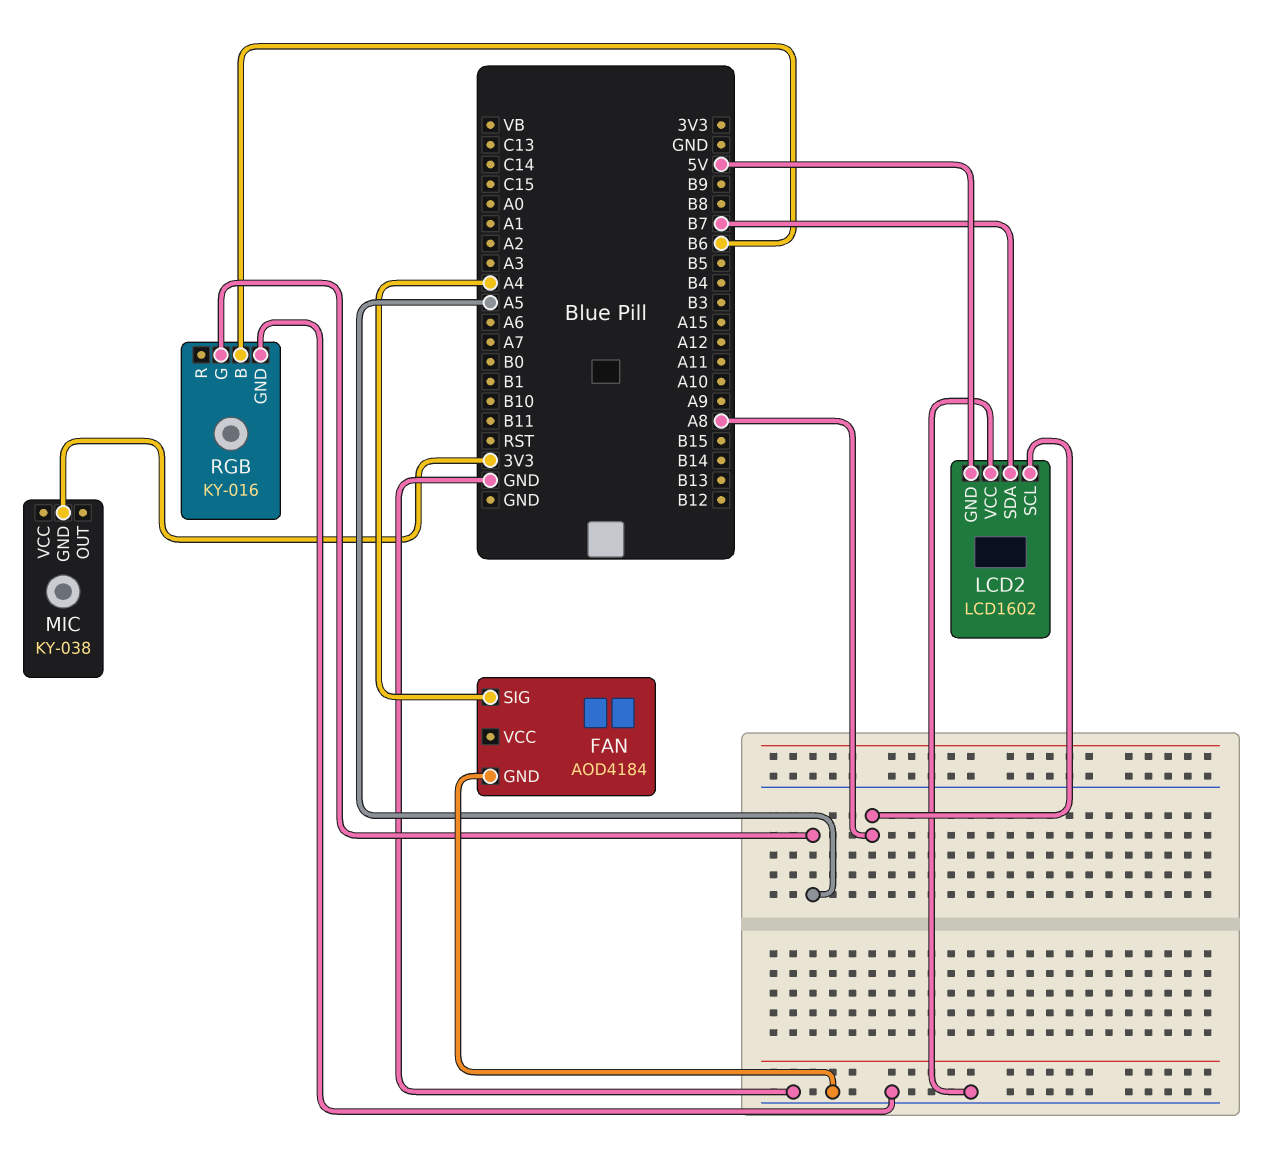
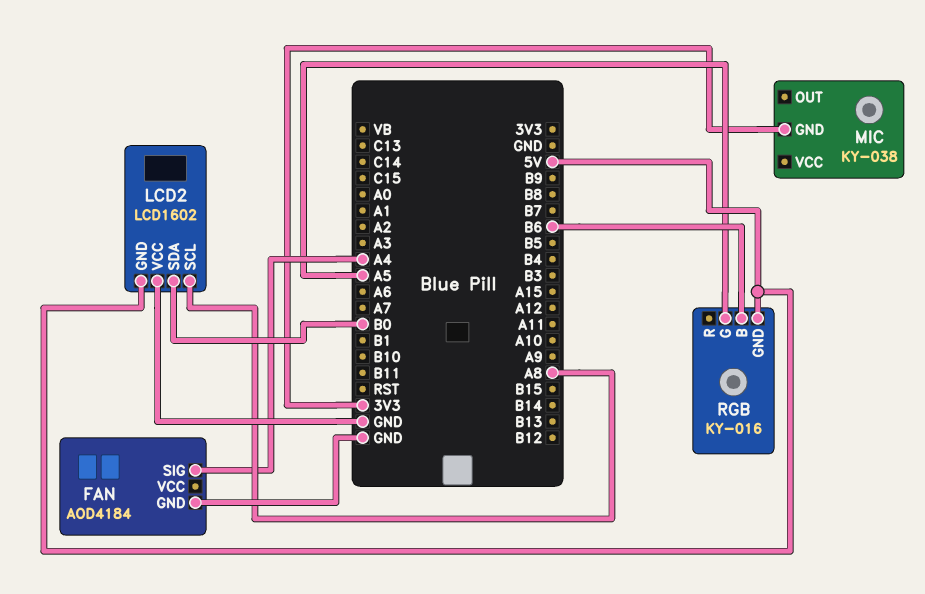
LCD2 pin SDA: B7 -> B0
RGB pin GND: GND -> 5V

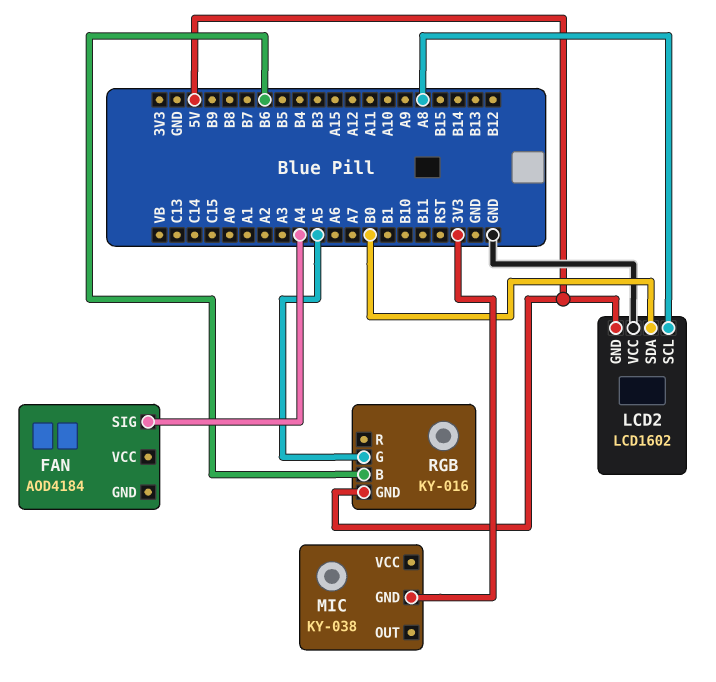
FAN pin GND: GND -> none

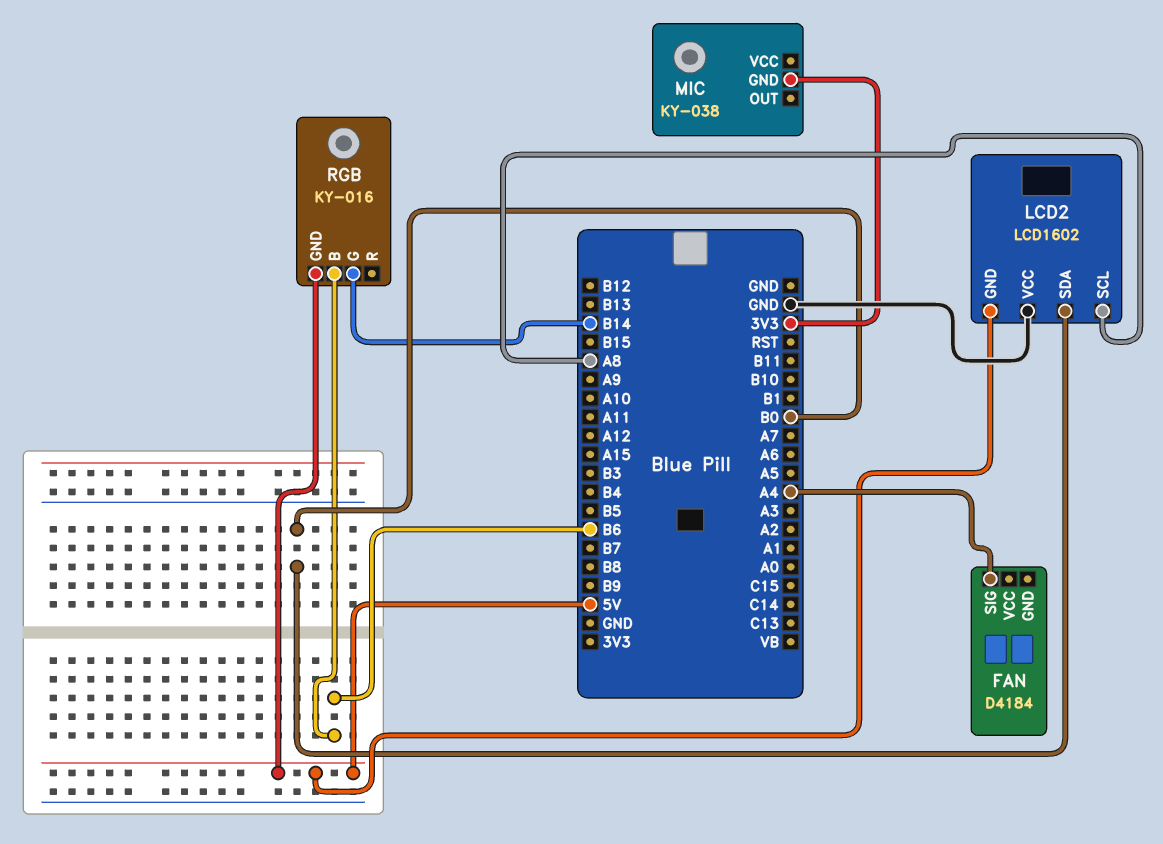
FAN: AOD4184 -> D4184
RGB pin G: A5 -> B14

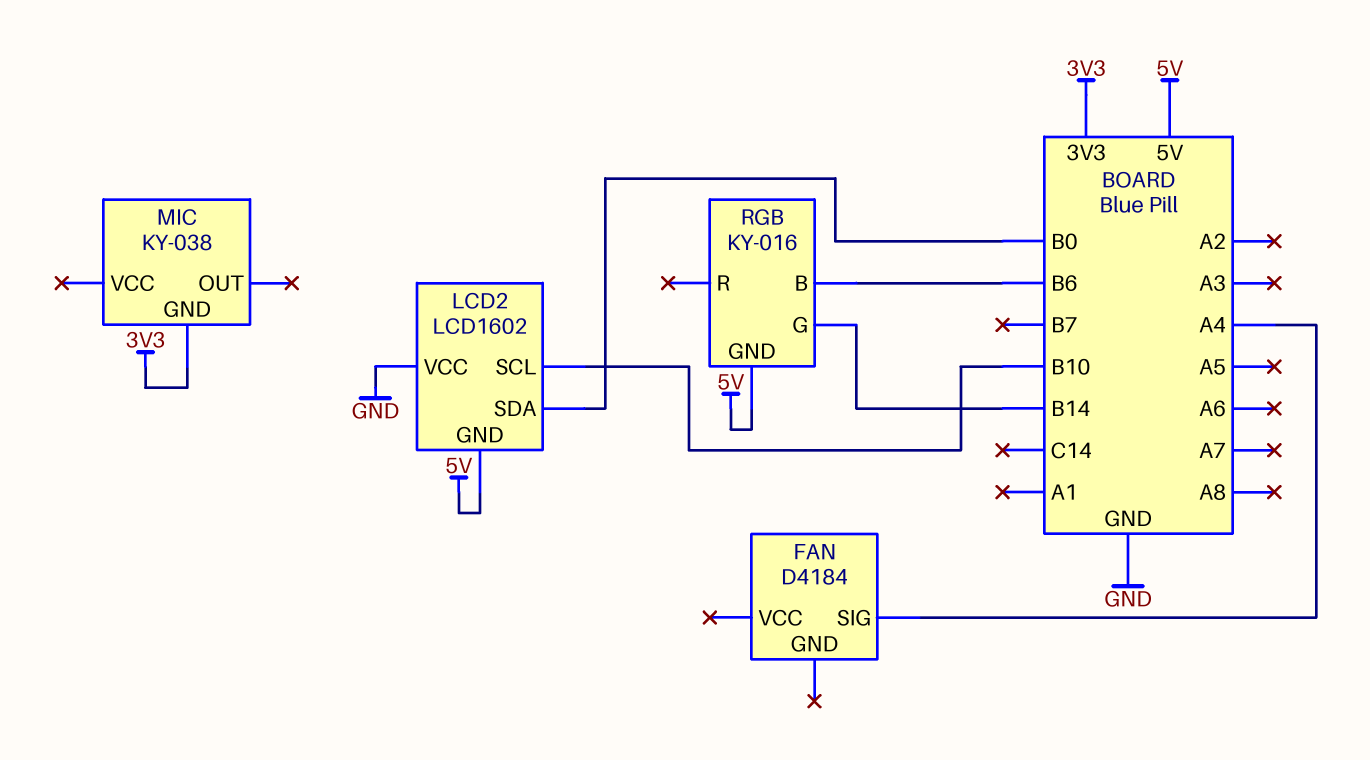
LCD2 pin SCL: A8 -> B10

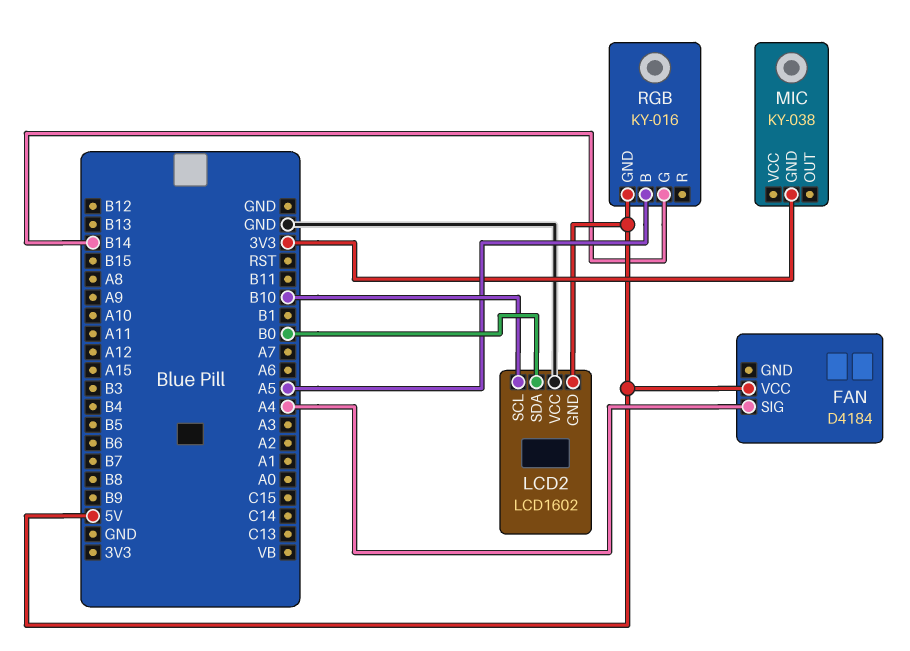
FAN pin VCC: none -> 5V
RGB pin B: B6 -> A5

